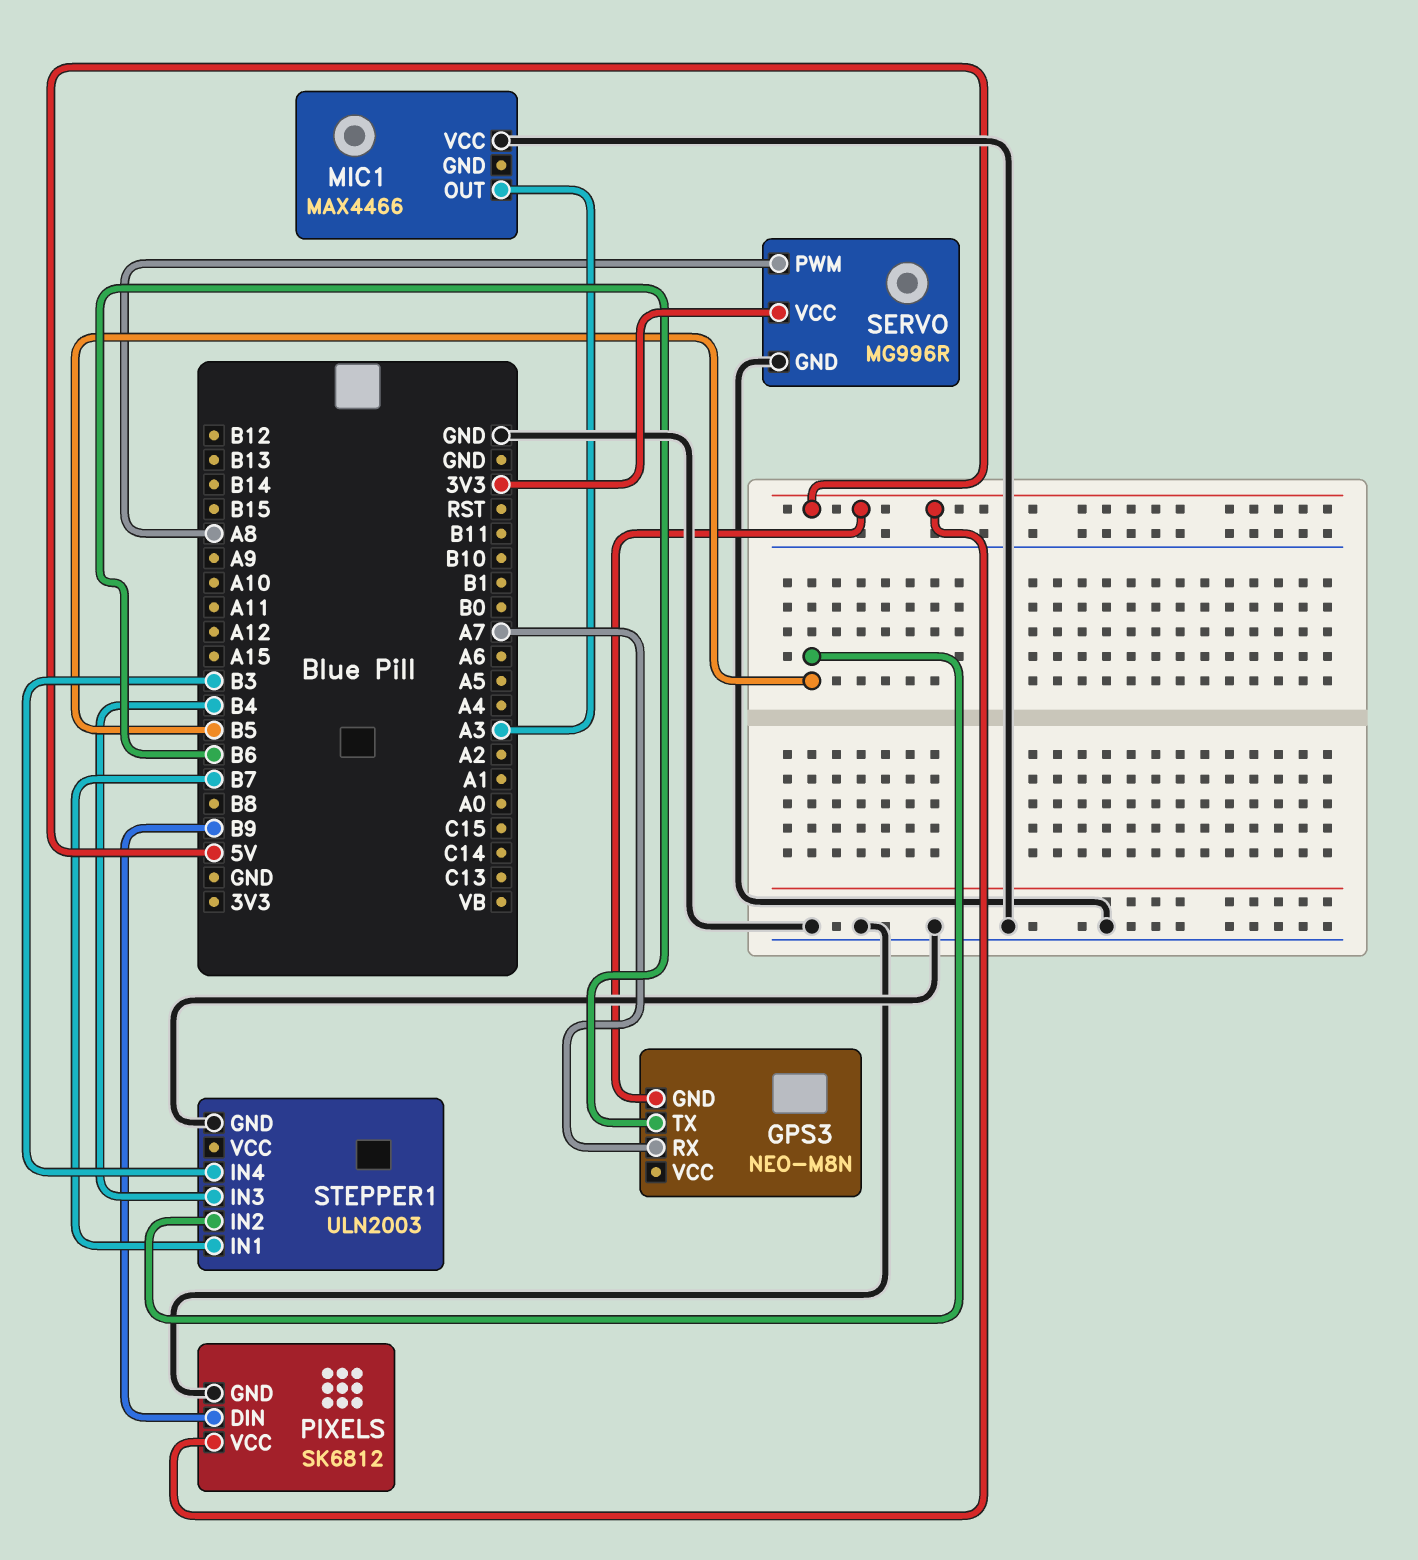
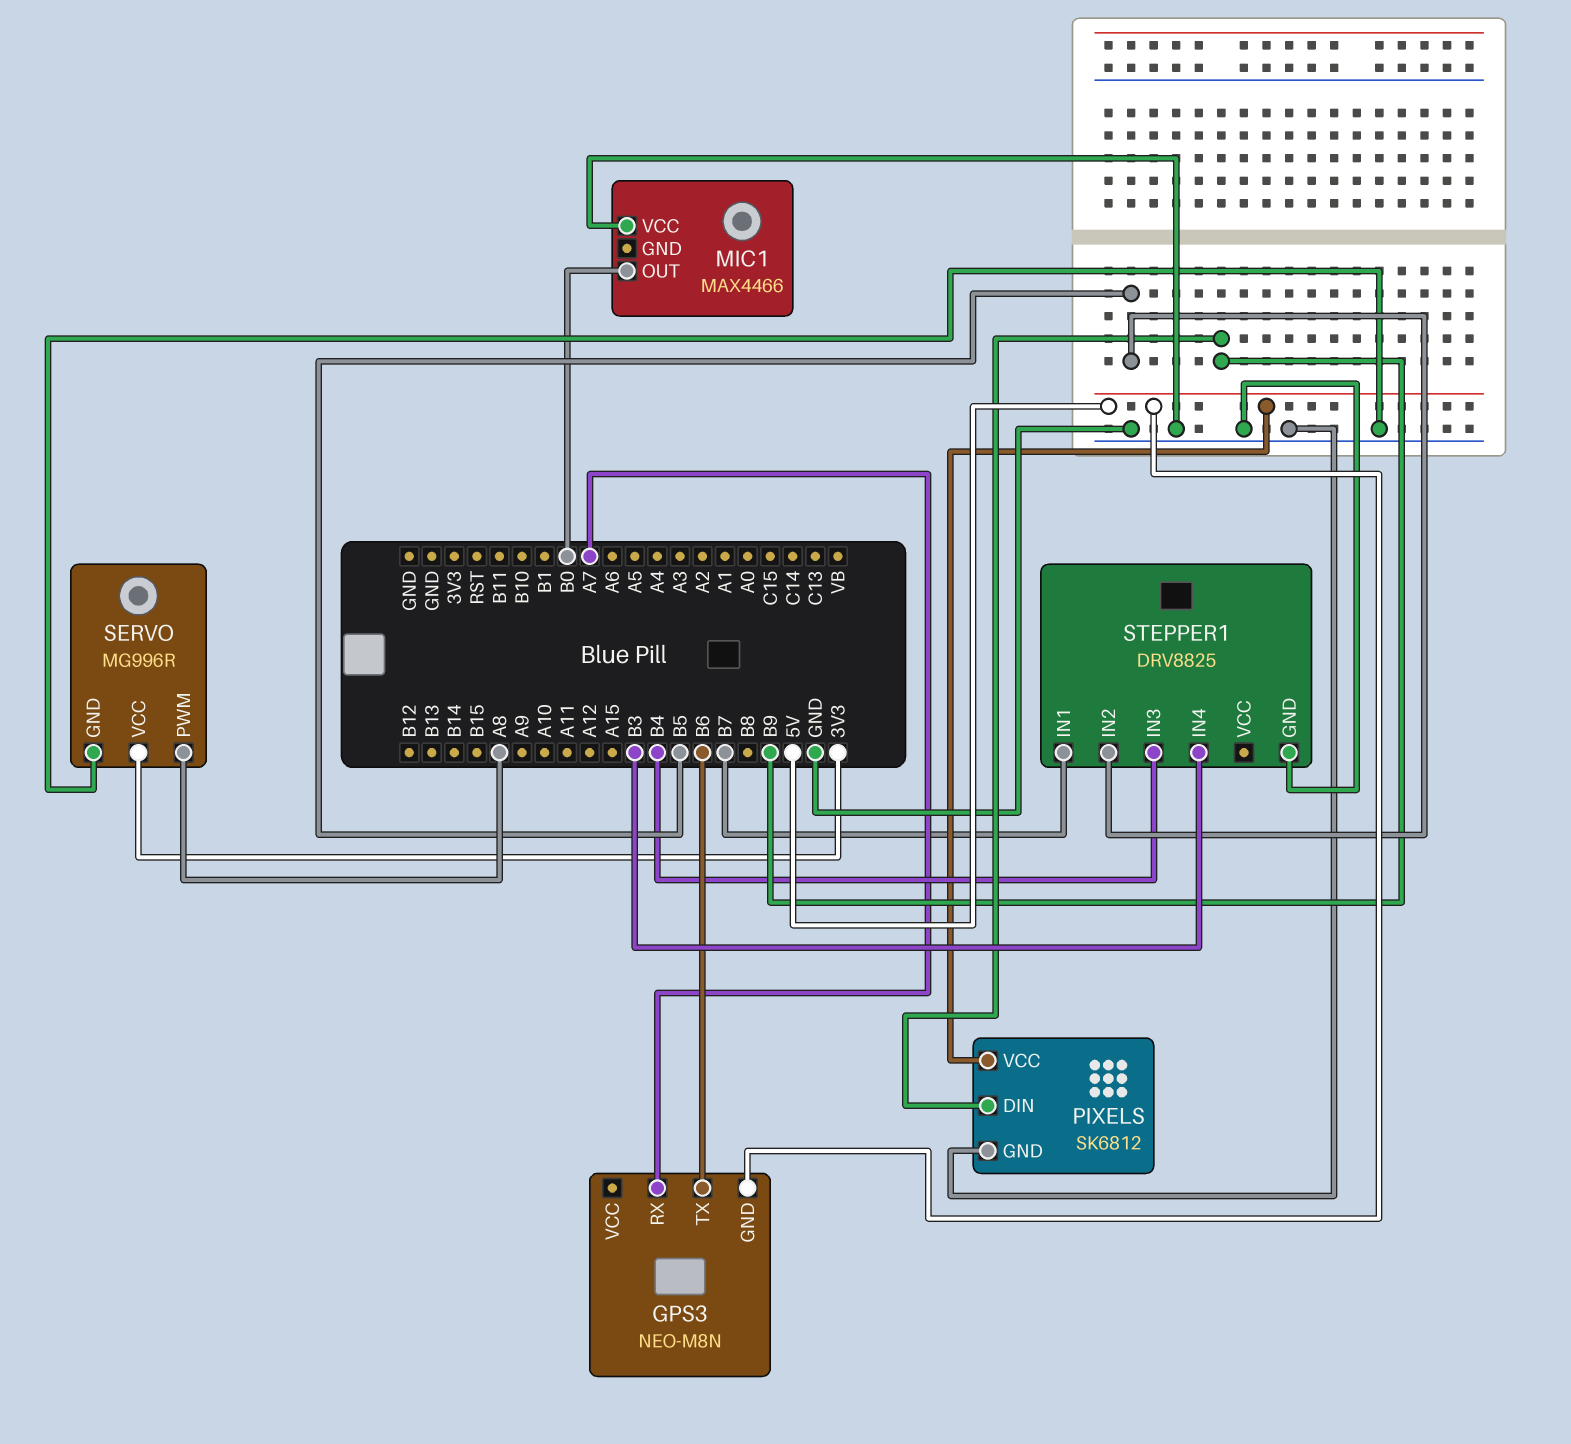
MIC1 pin OUT: A3 -> B0
STEPPER1: ULN2003 -> DRV8825

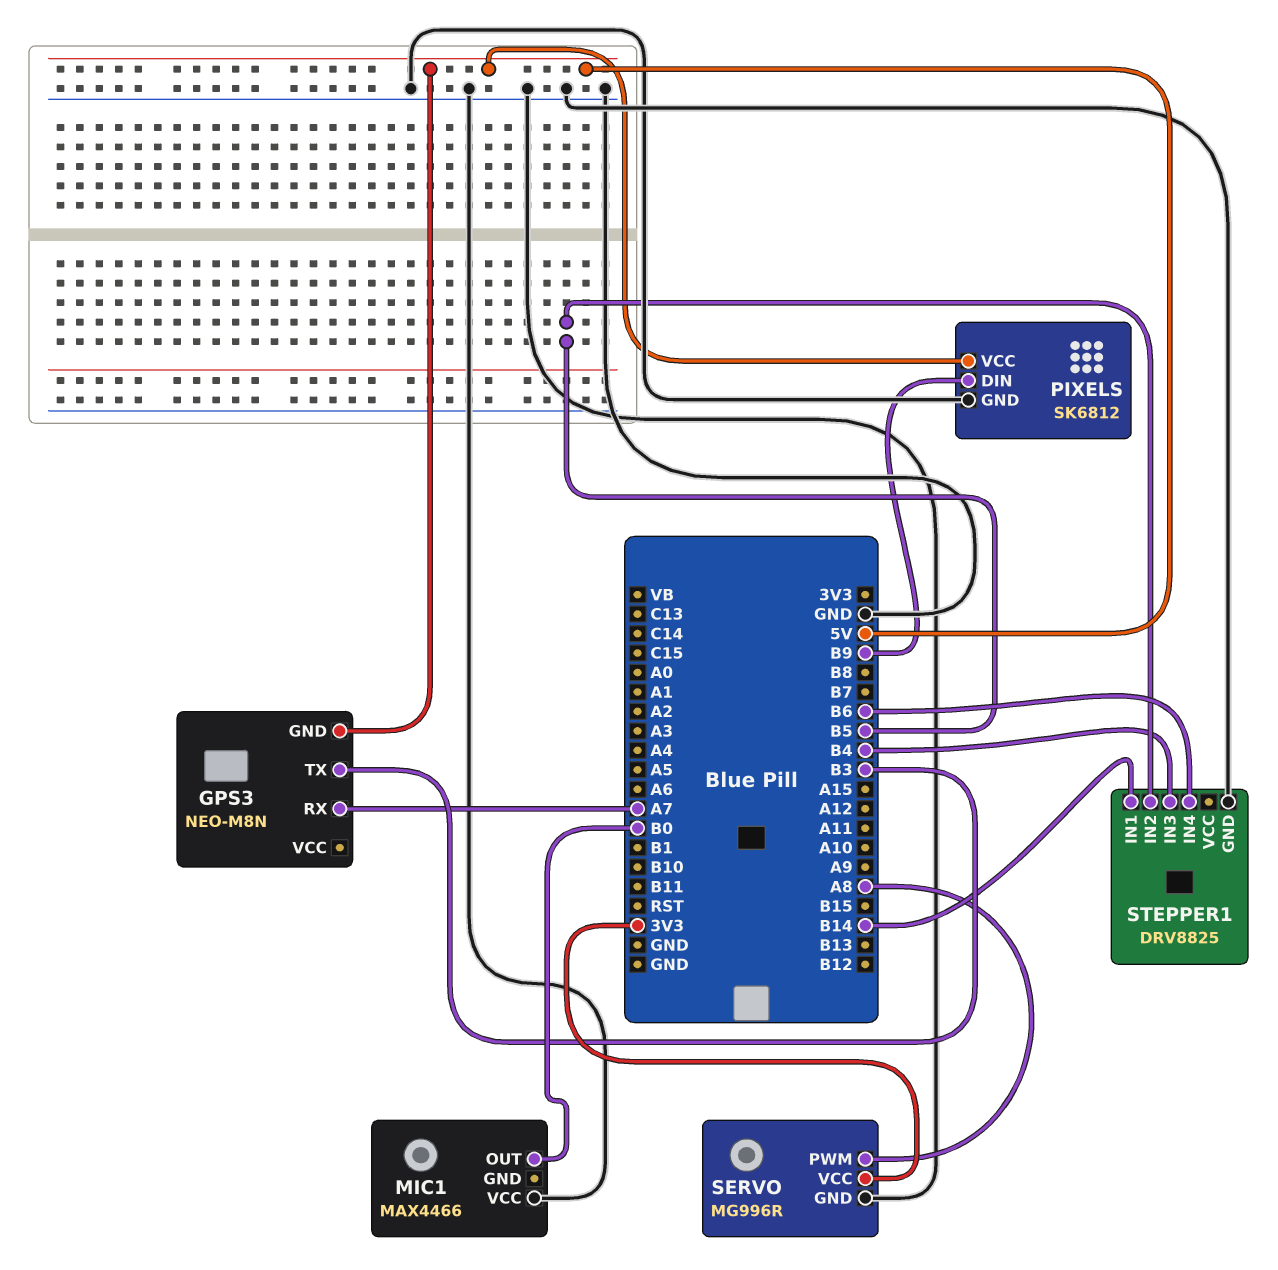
GPS3 pin TX: B6 -> B3
STEPPER1 pin IN1: B7 -> B14
STEPPER1 pin IN4: B3 -> B6

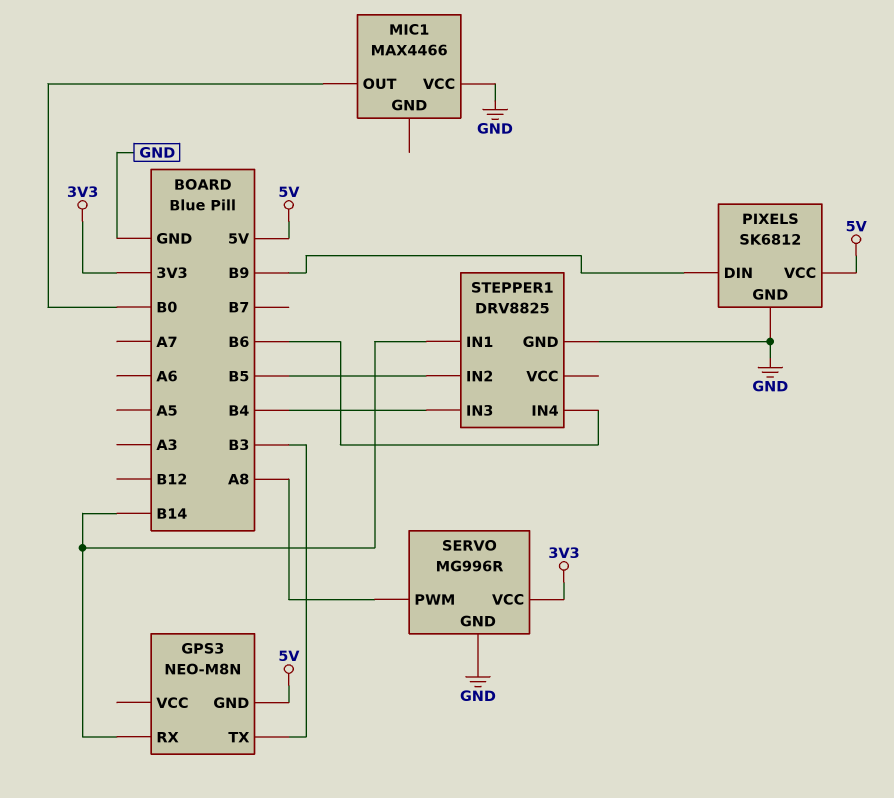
GPS3 pin RX: A7 -> B14

